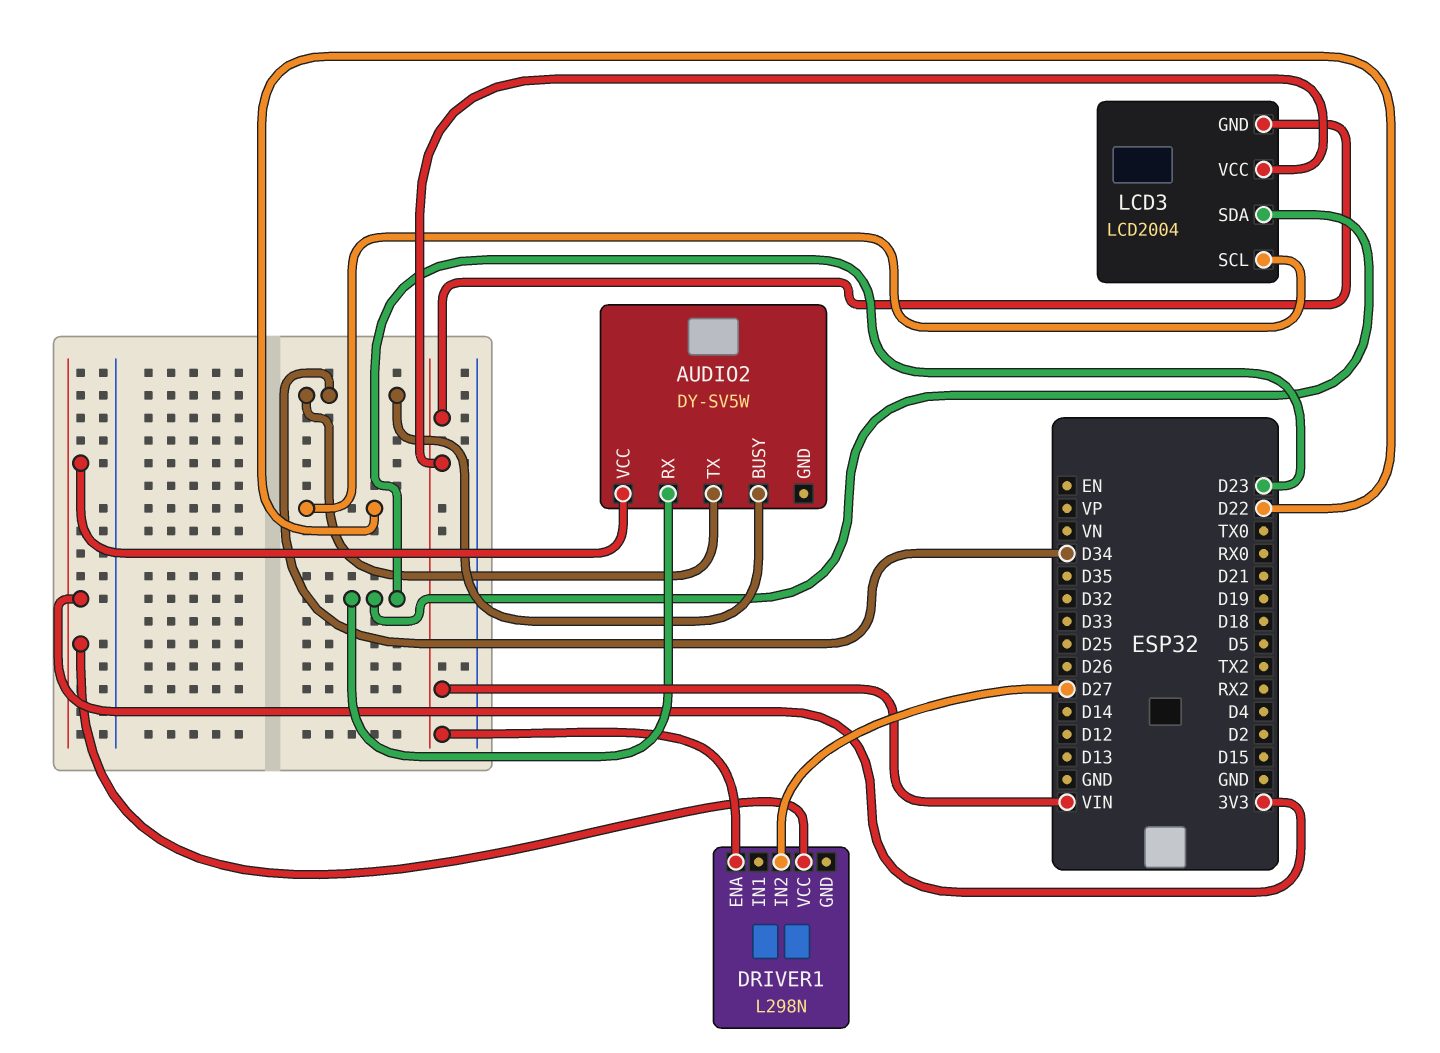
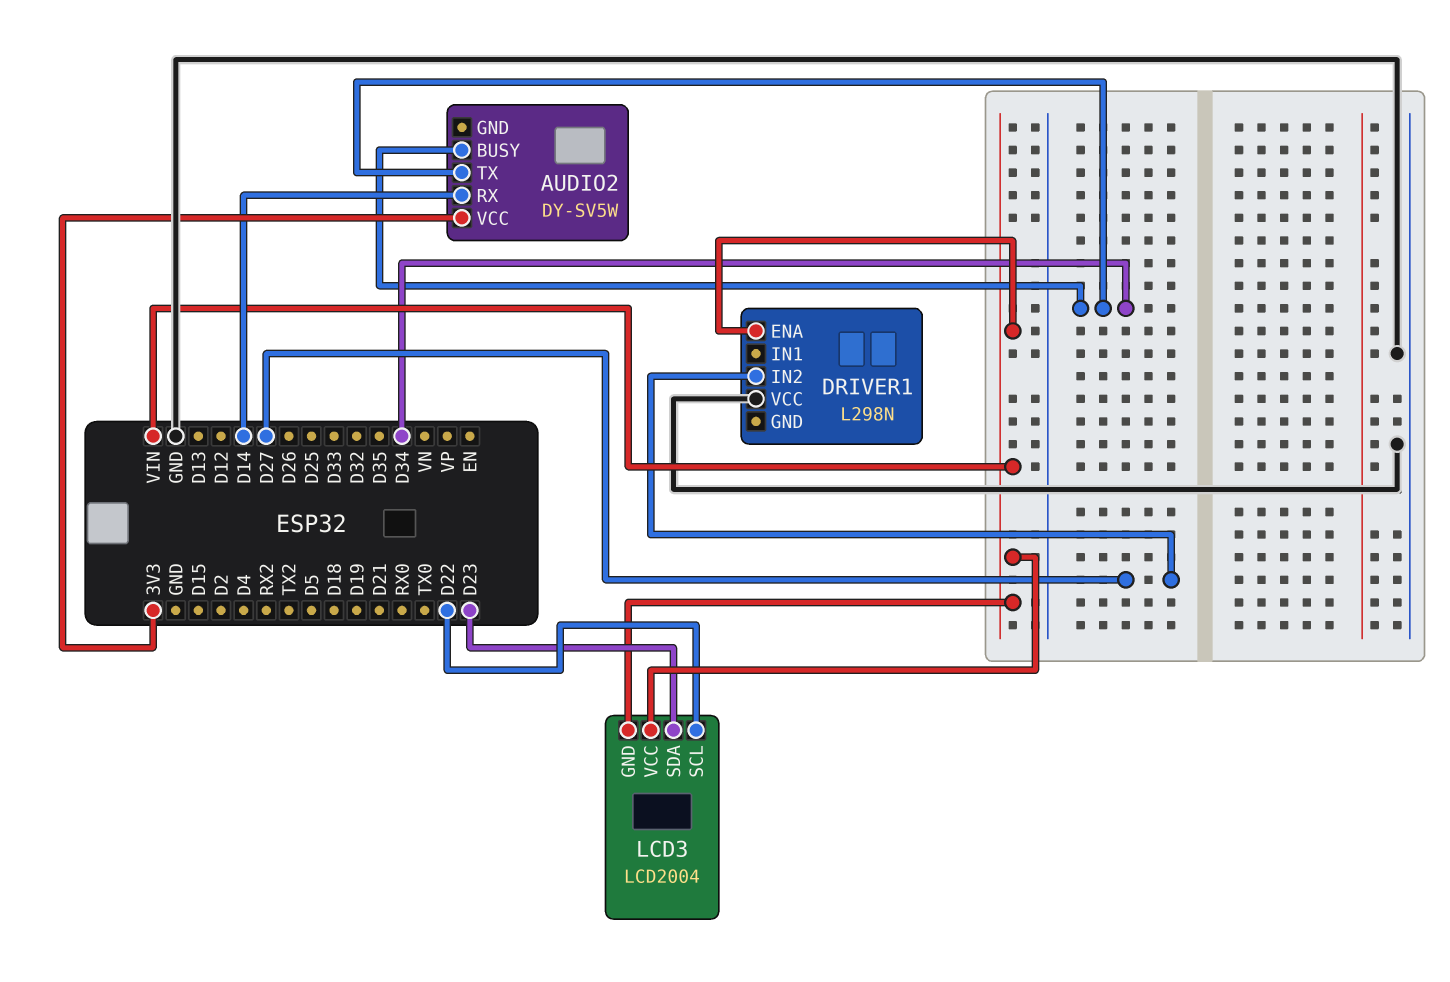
AUDIO2 pin RX: D23 -> D14
DRIVER1 pin VCC: 3V3 -> GND

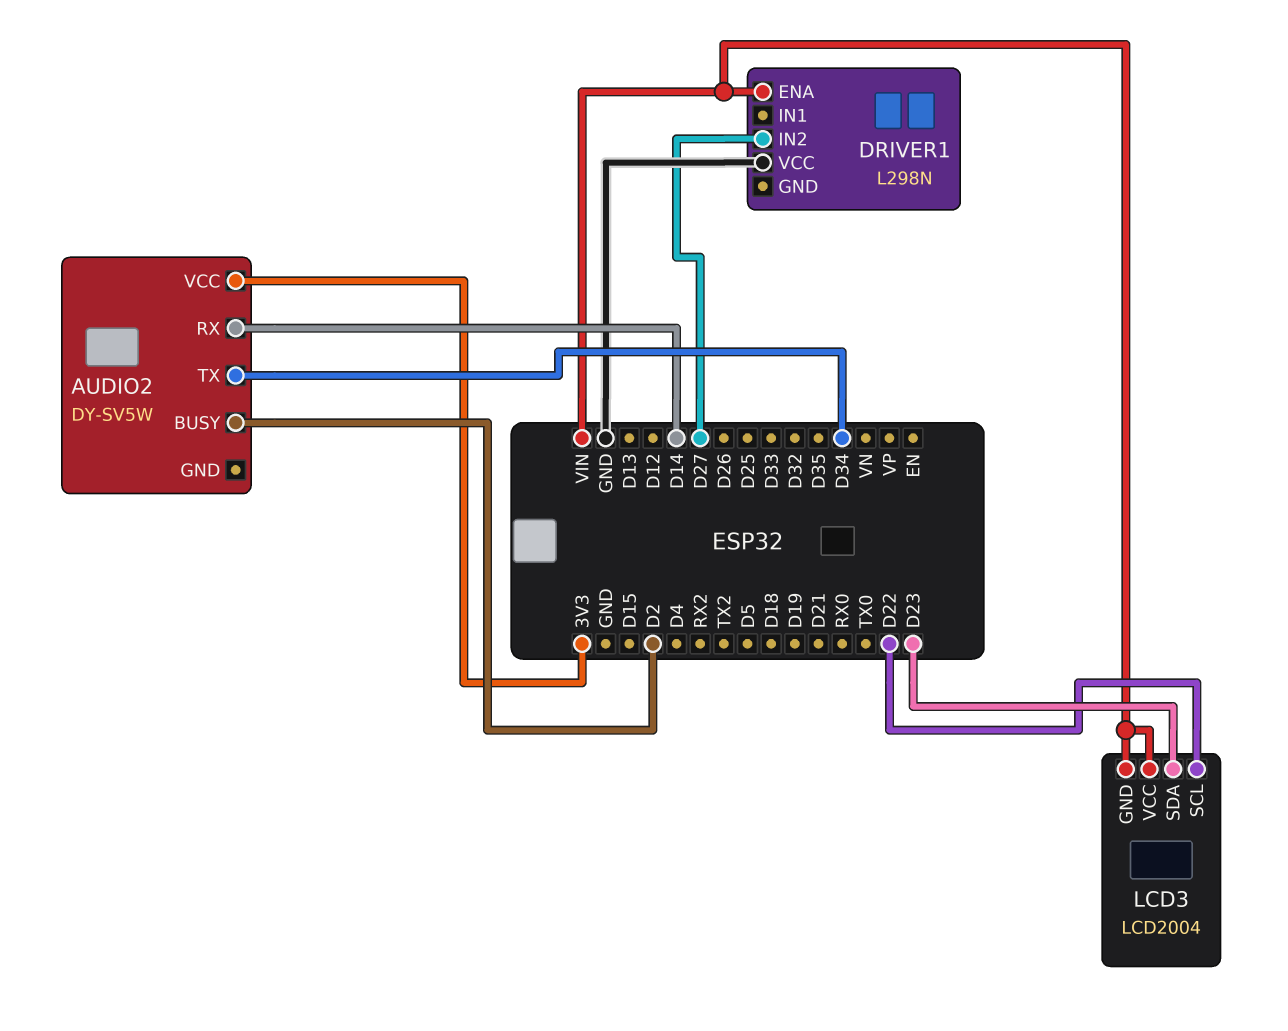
AUDIO2 pin BUSY: D34 -> D2

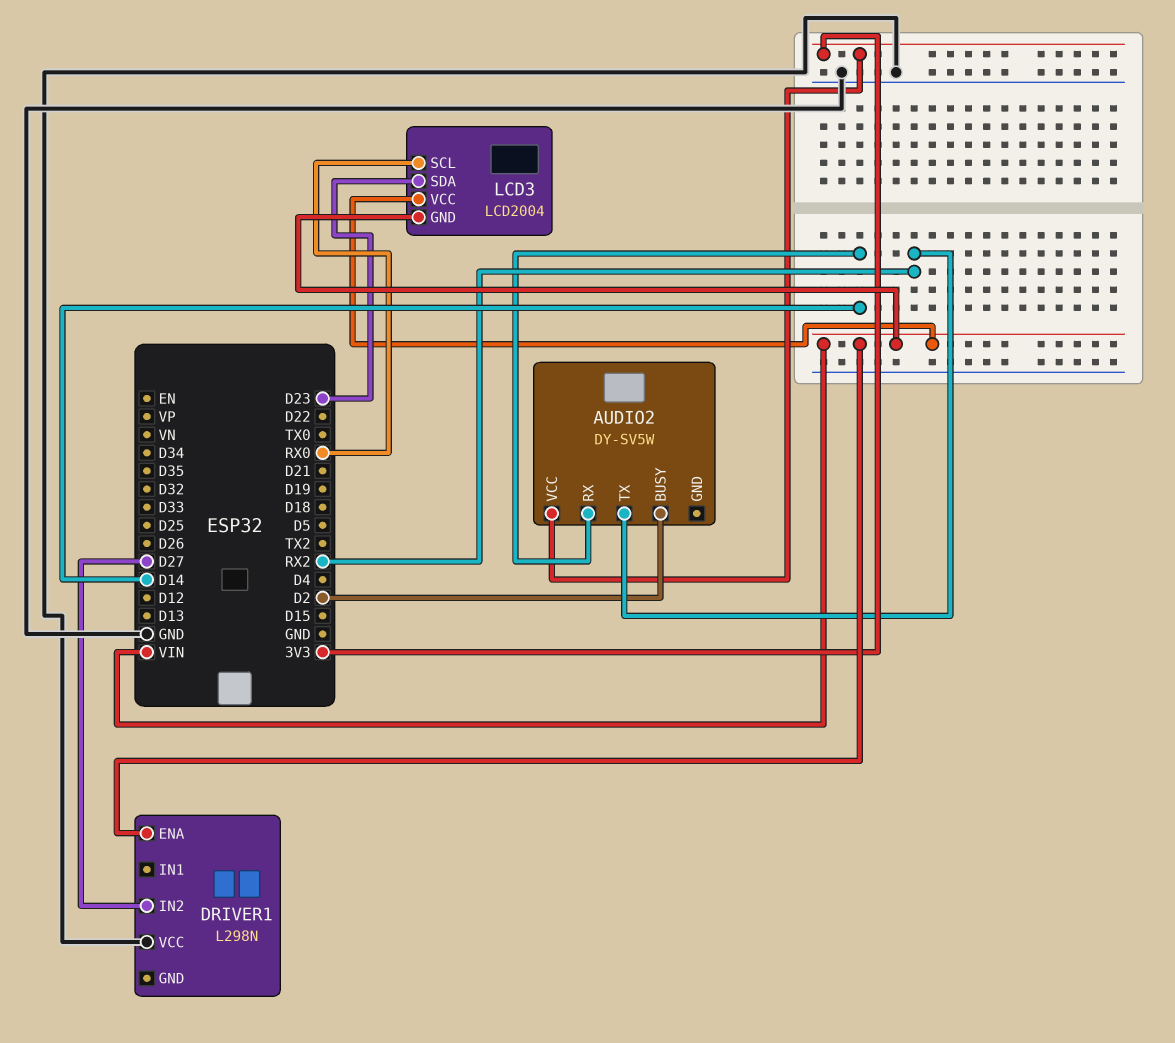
AUDIO2 pin TX: D34 -> RX2
LCD3 pin SCL: D22 -> RX0

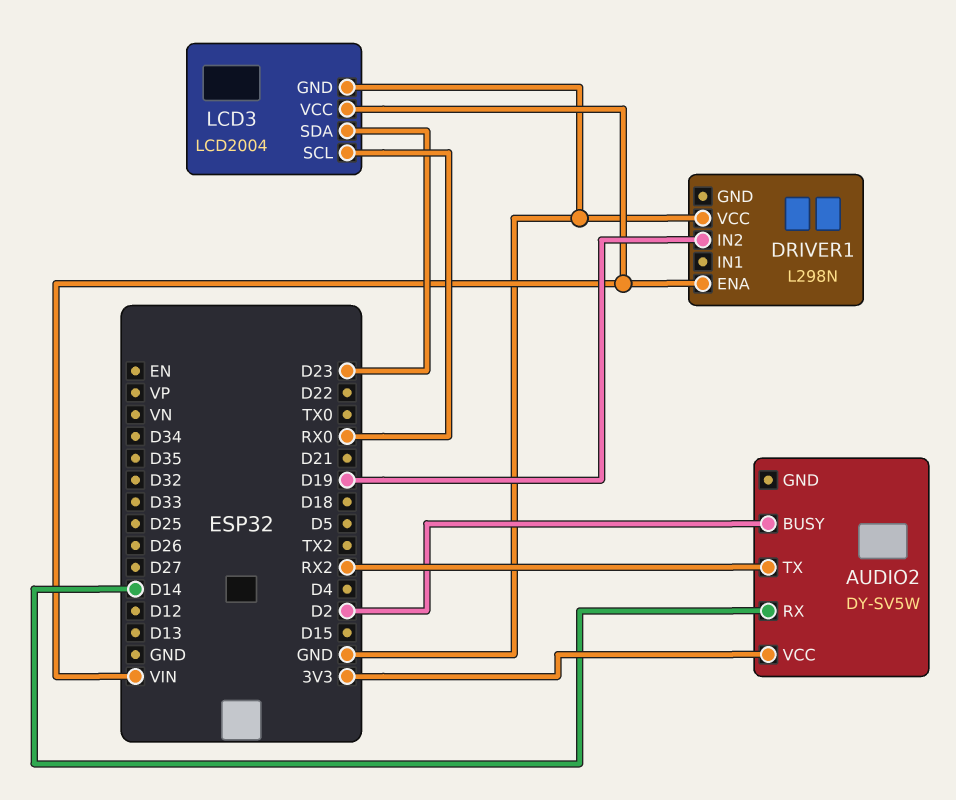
DRIVER1 pin IN2: D27 -> D19
LCD3 pin GND: VIN -> GND

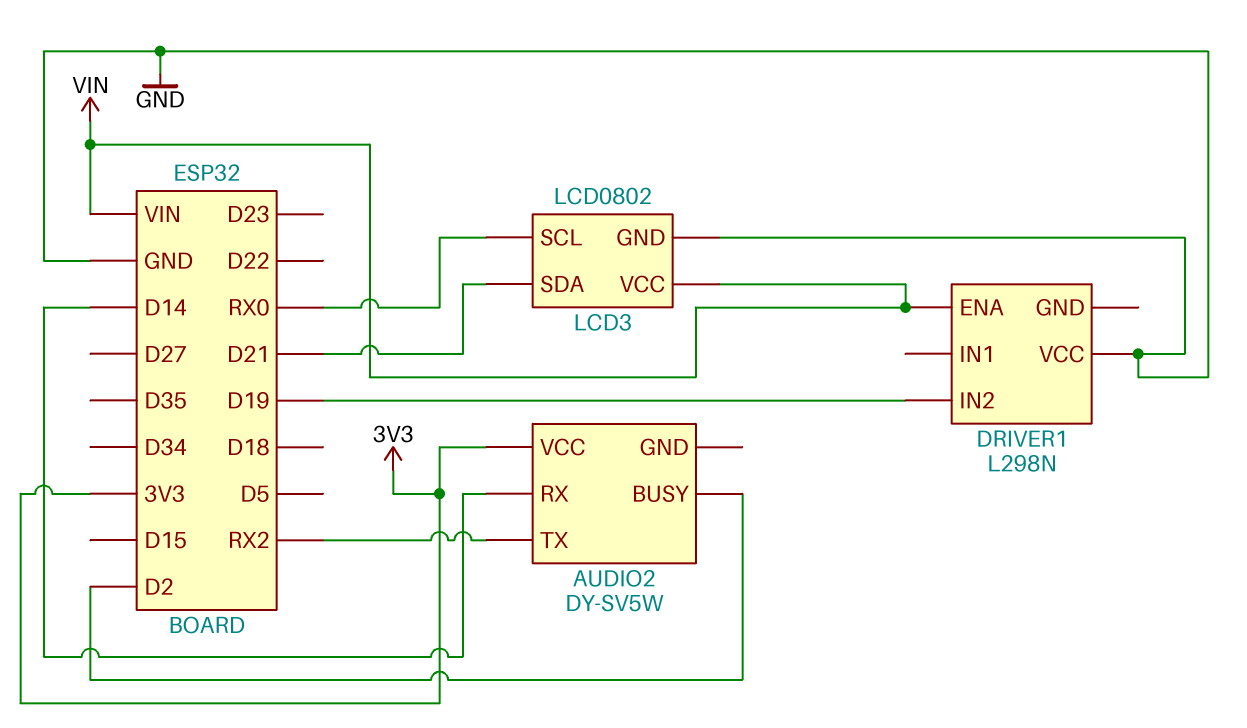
LCD3: LCD2004 -> LCD0802
LCD3 pin SDA: D23 -> D21

